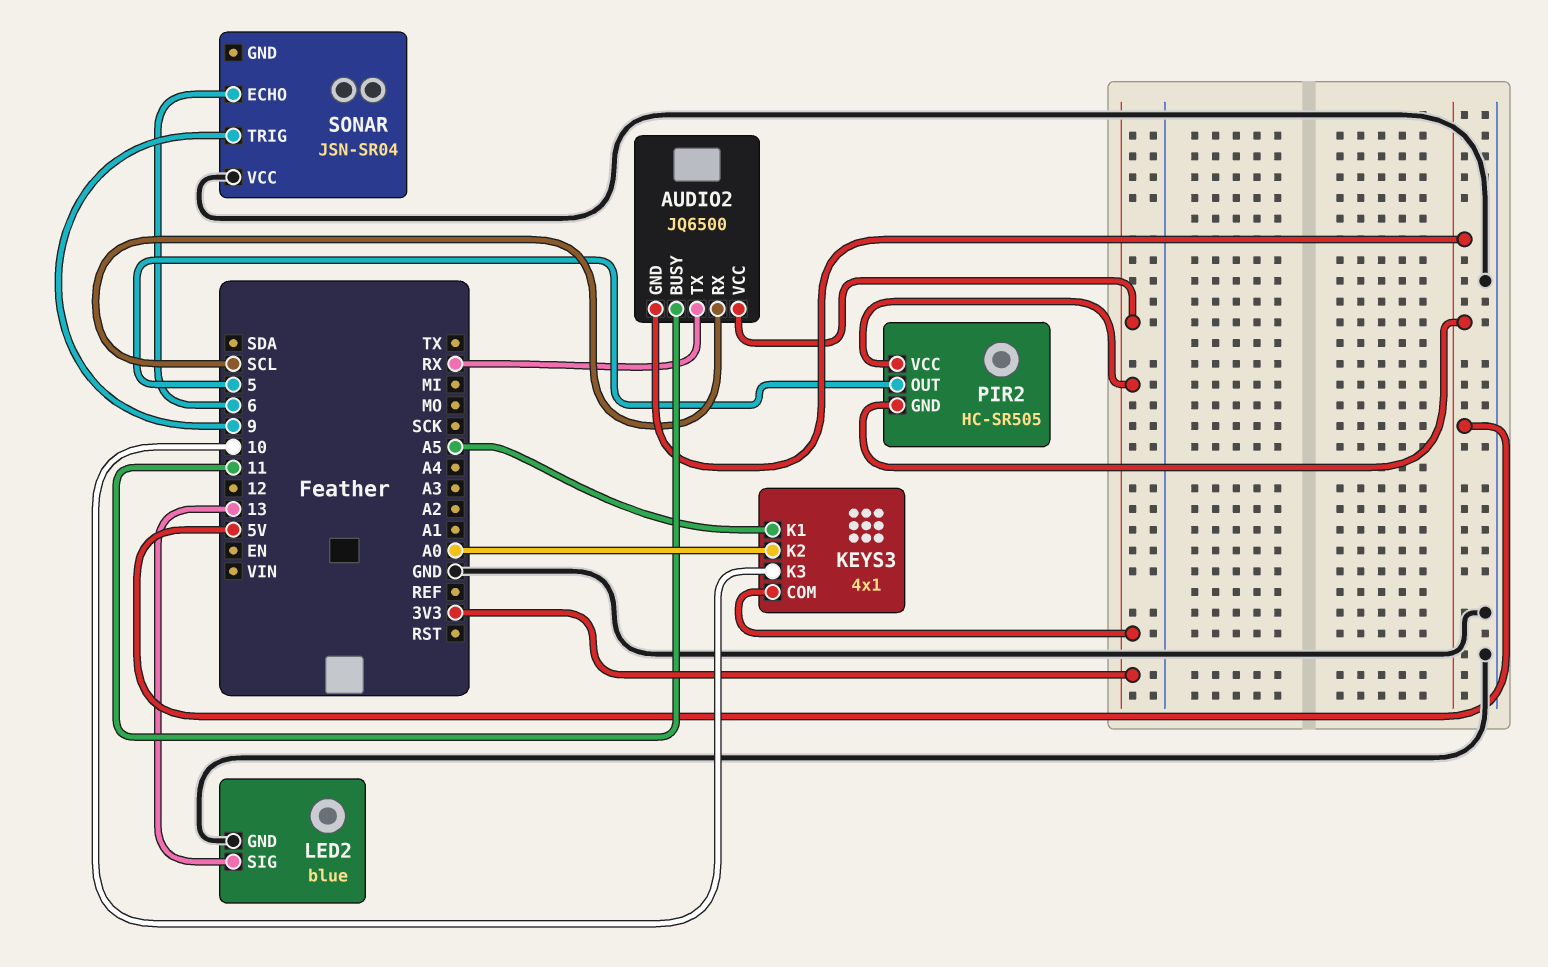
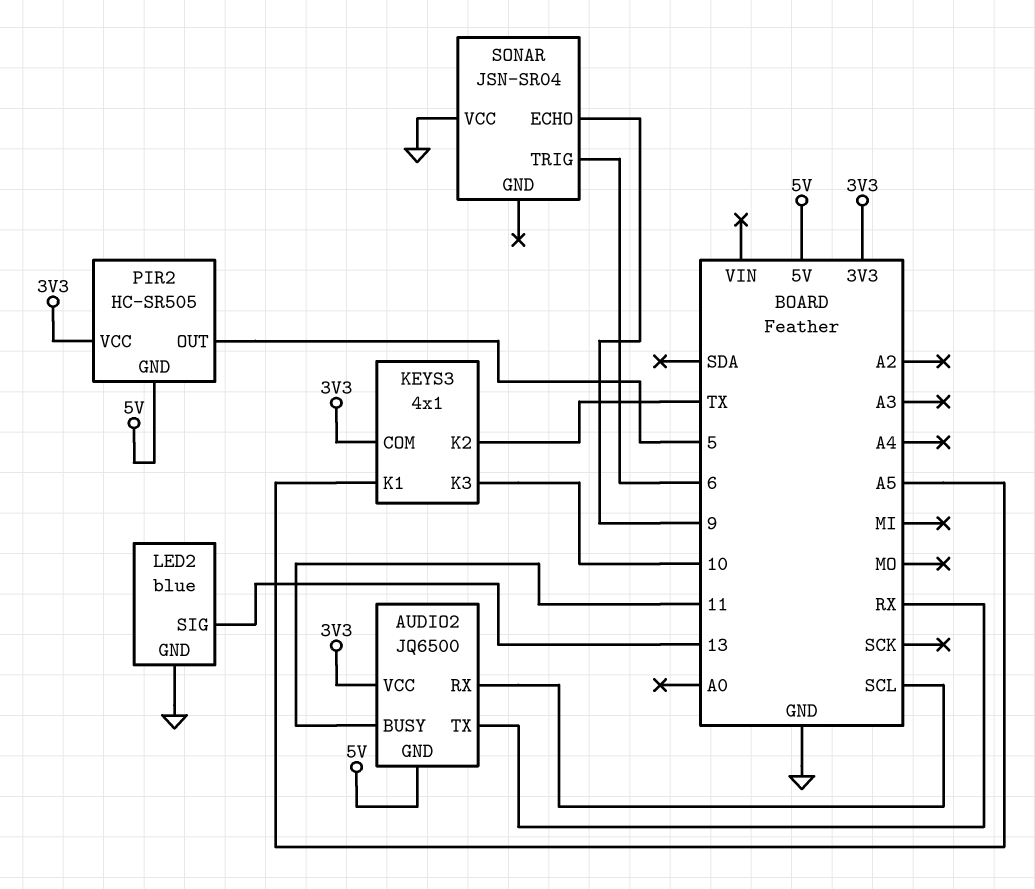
KEYS3 pin K2: A0 -> TX
SONAR pin ECHO: 6 -> 9
SONAR pin TRIG: 9 -> 6

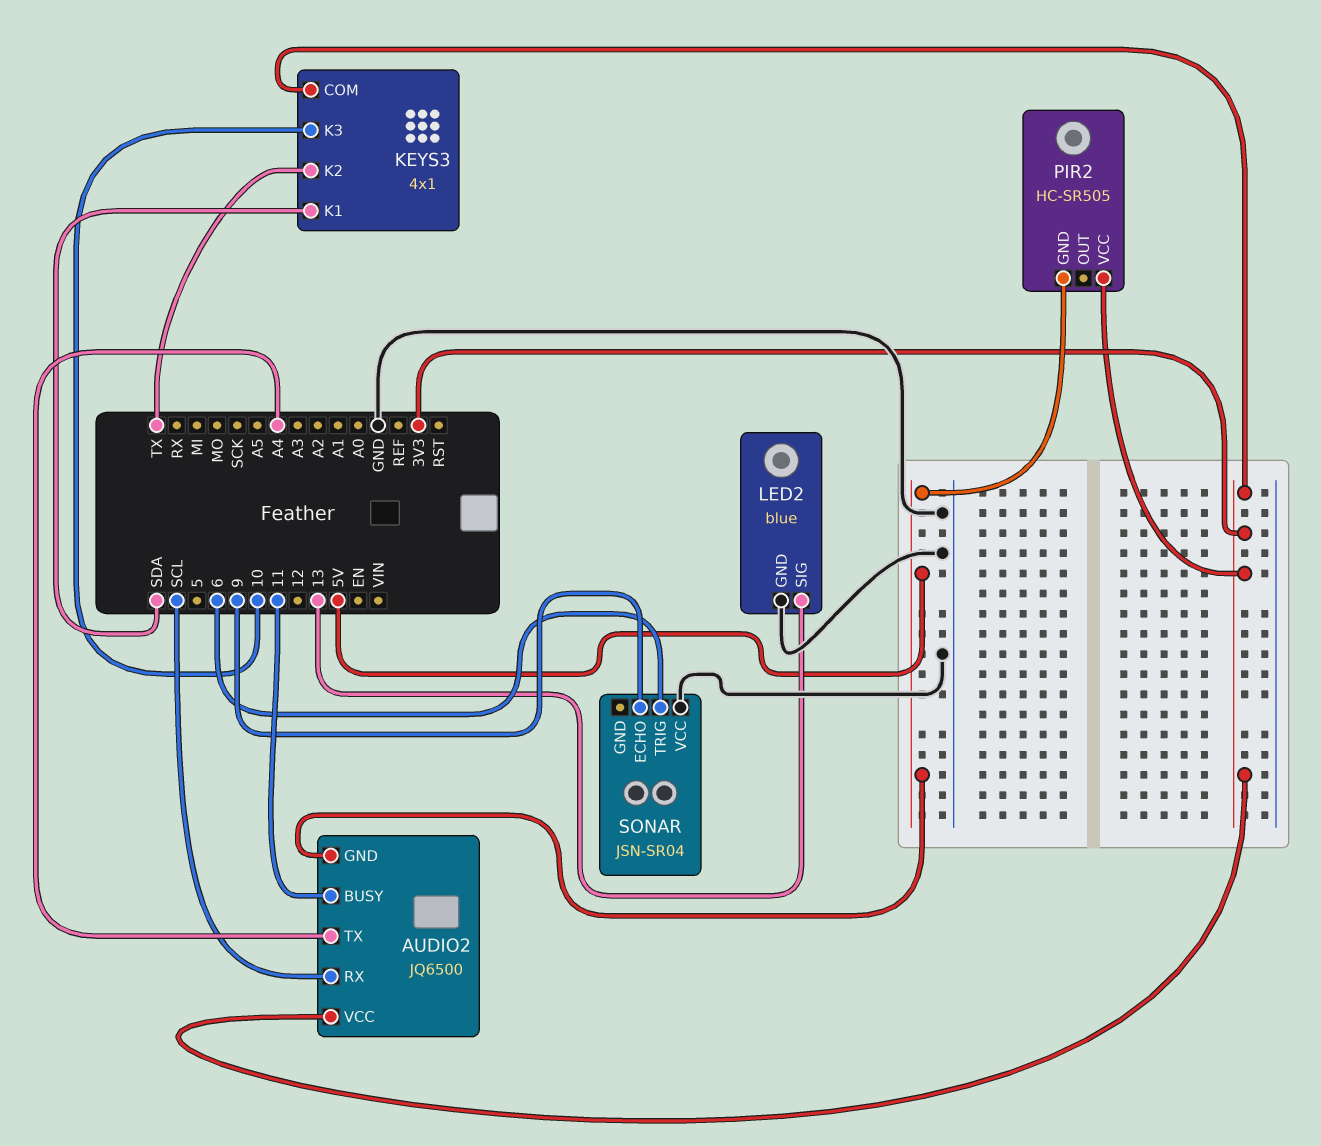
AUDIO2 pin TX: RX -> A4
KEYS3 pin K1: A5 -> SDA
PIR2 pin OUT: 5 -> none

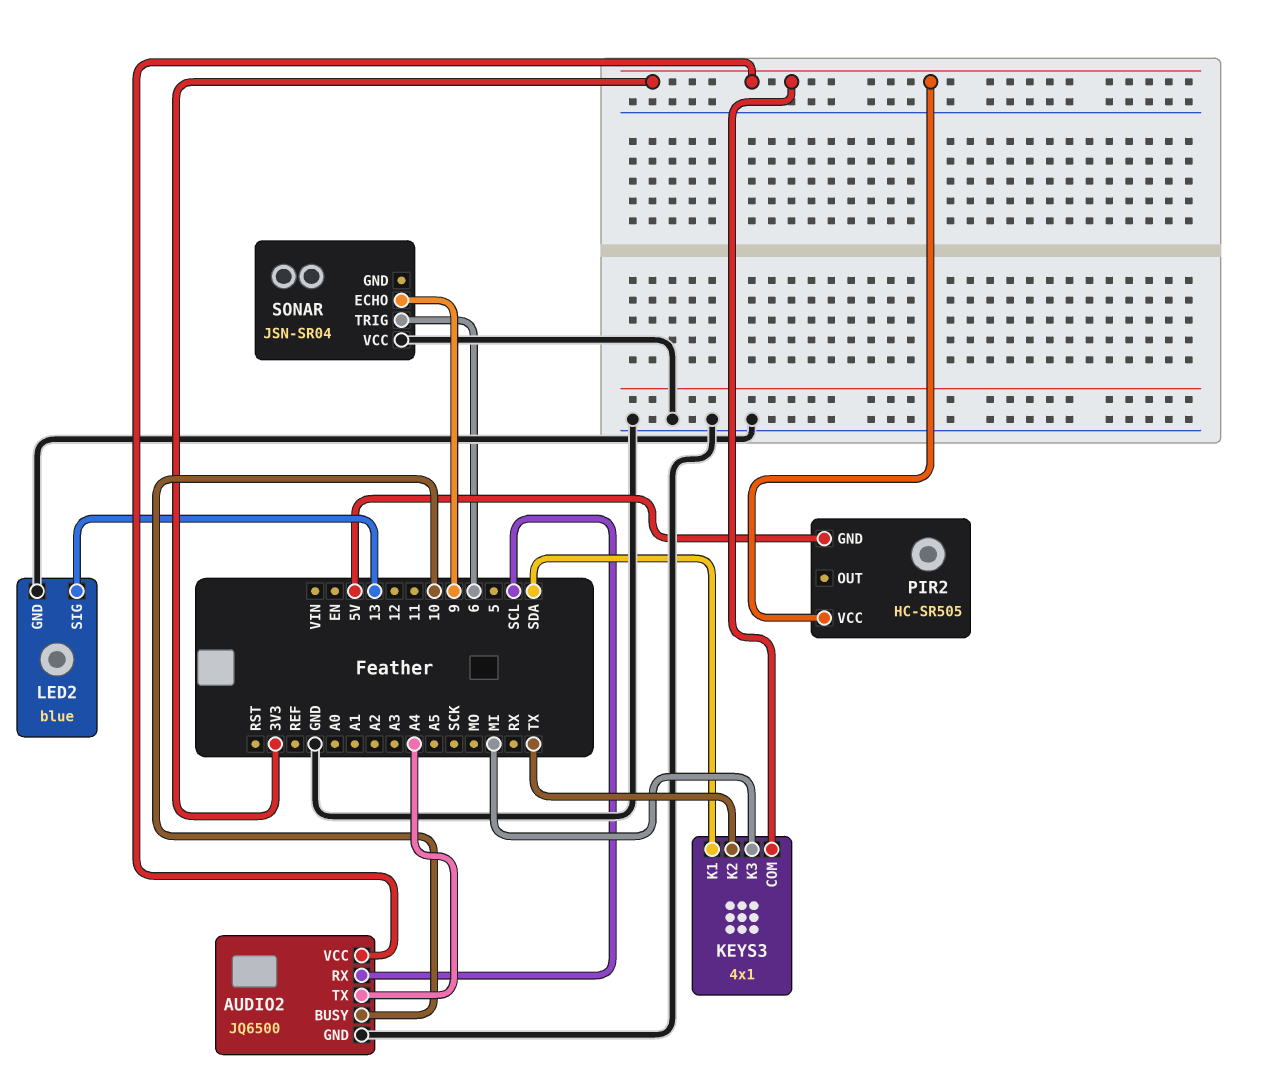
AUDIO2 pin BUSY: 11 -> 10
AUDIO2 pin GND: 5V -> GND
KEYS3 pin K3: 10 -> MI

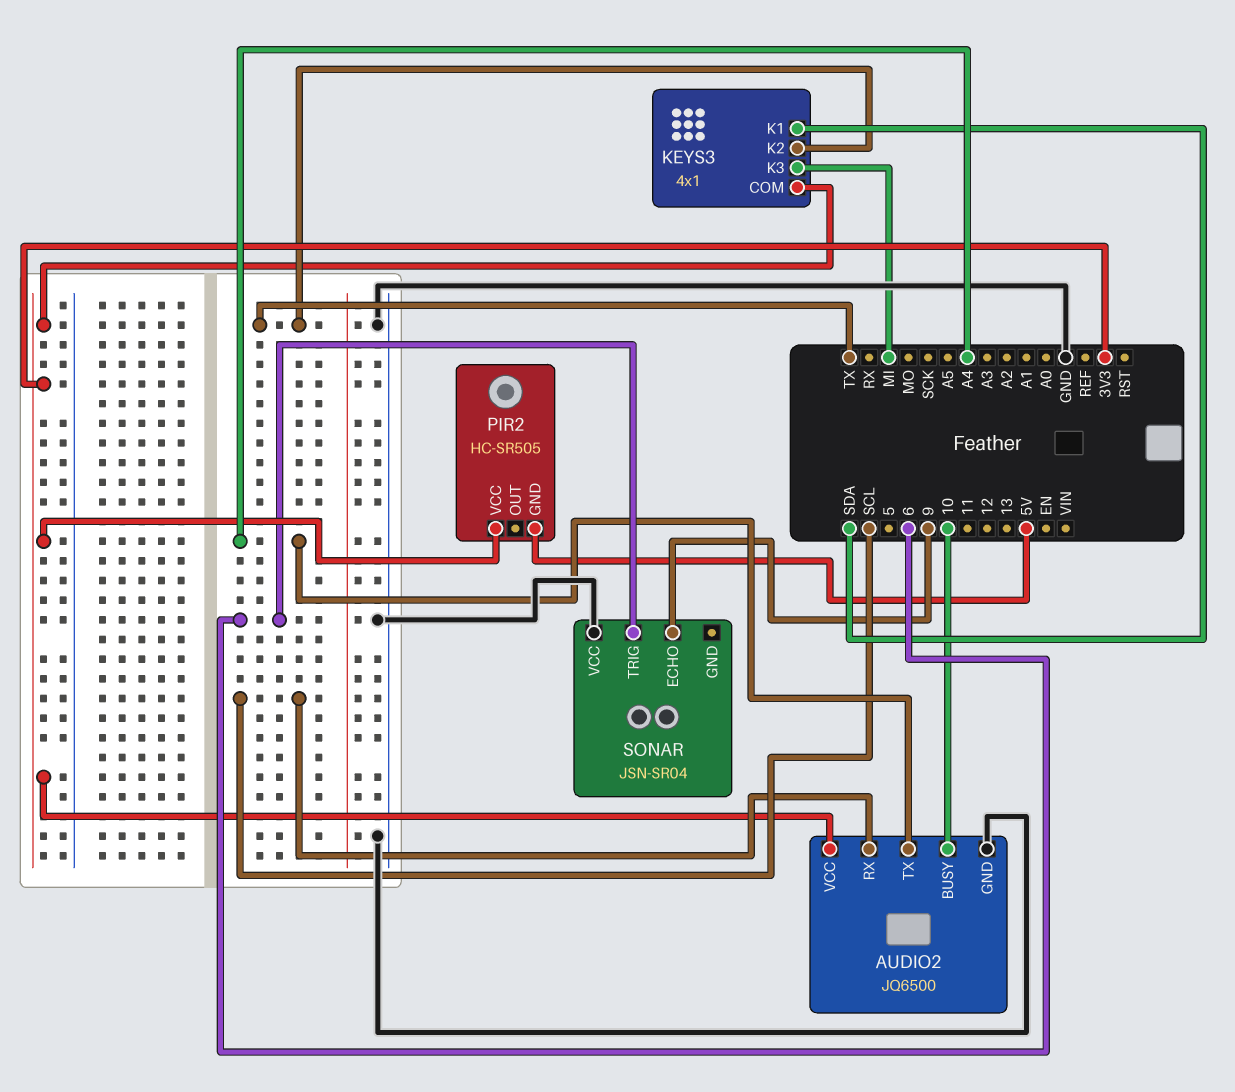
LED2: blue -> none
LED2 pin GND: GND -> none
LED2 pin SIG: 13 -> none

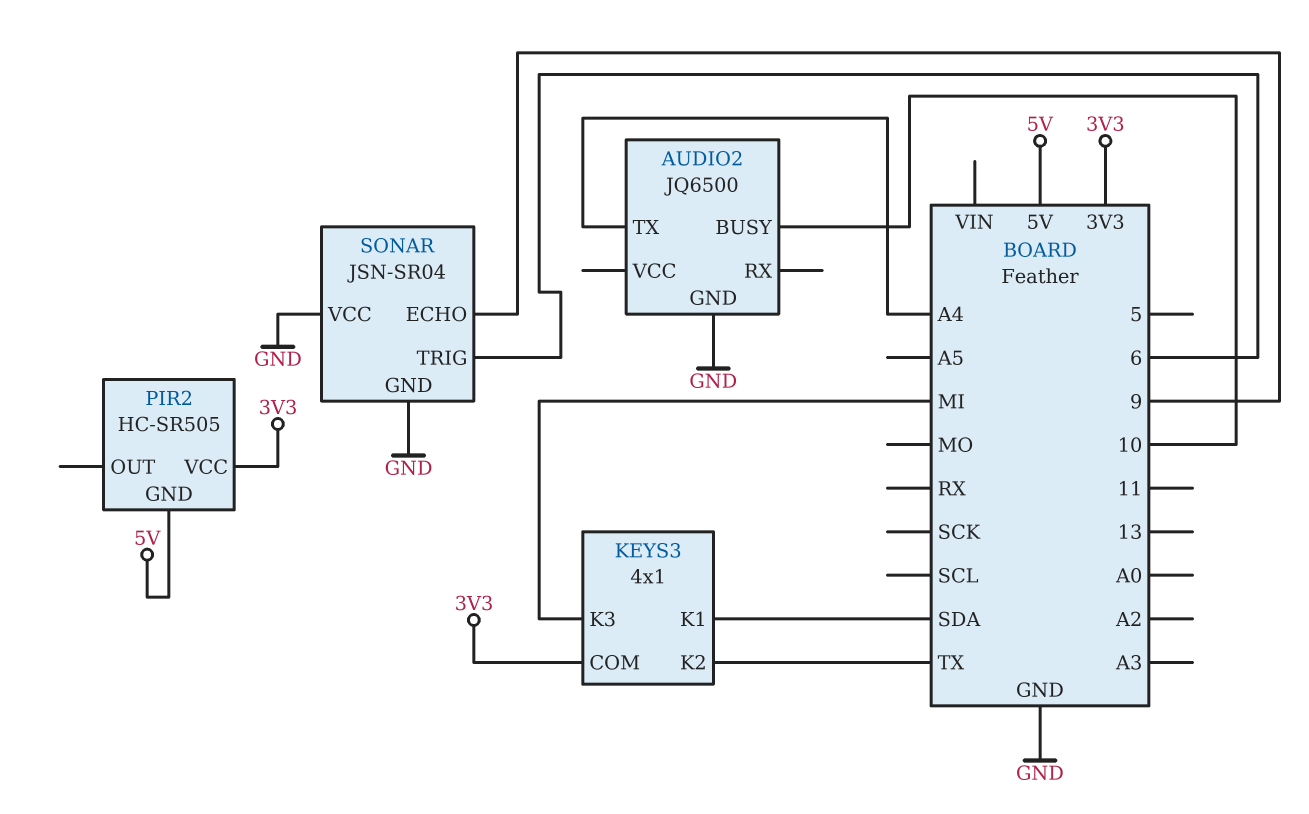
AUDIO2 pin RX: SCL -> none
AUDIO2 pin VCC: 3V3 -> none
SONAR pin GND: none -> GND

